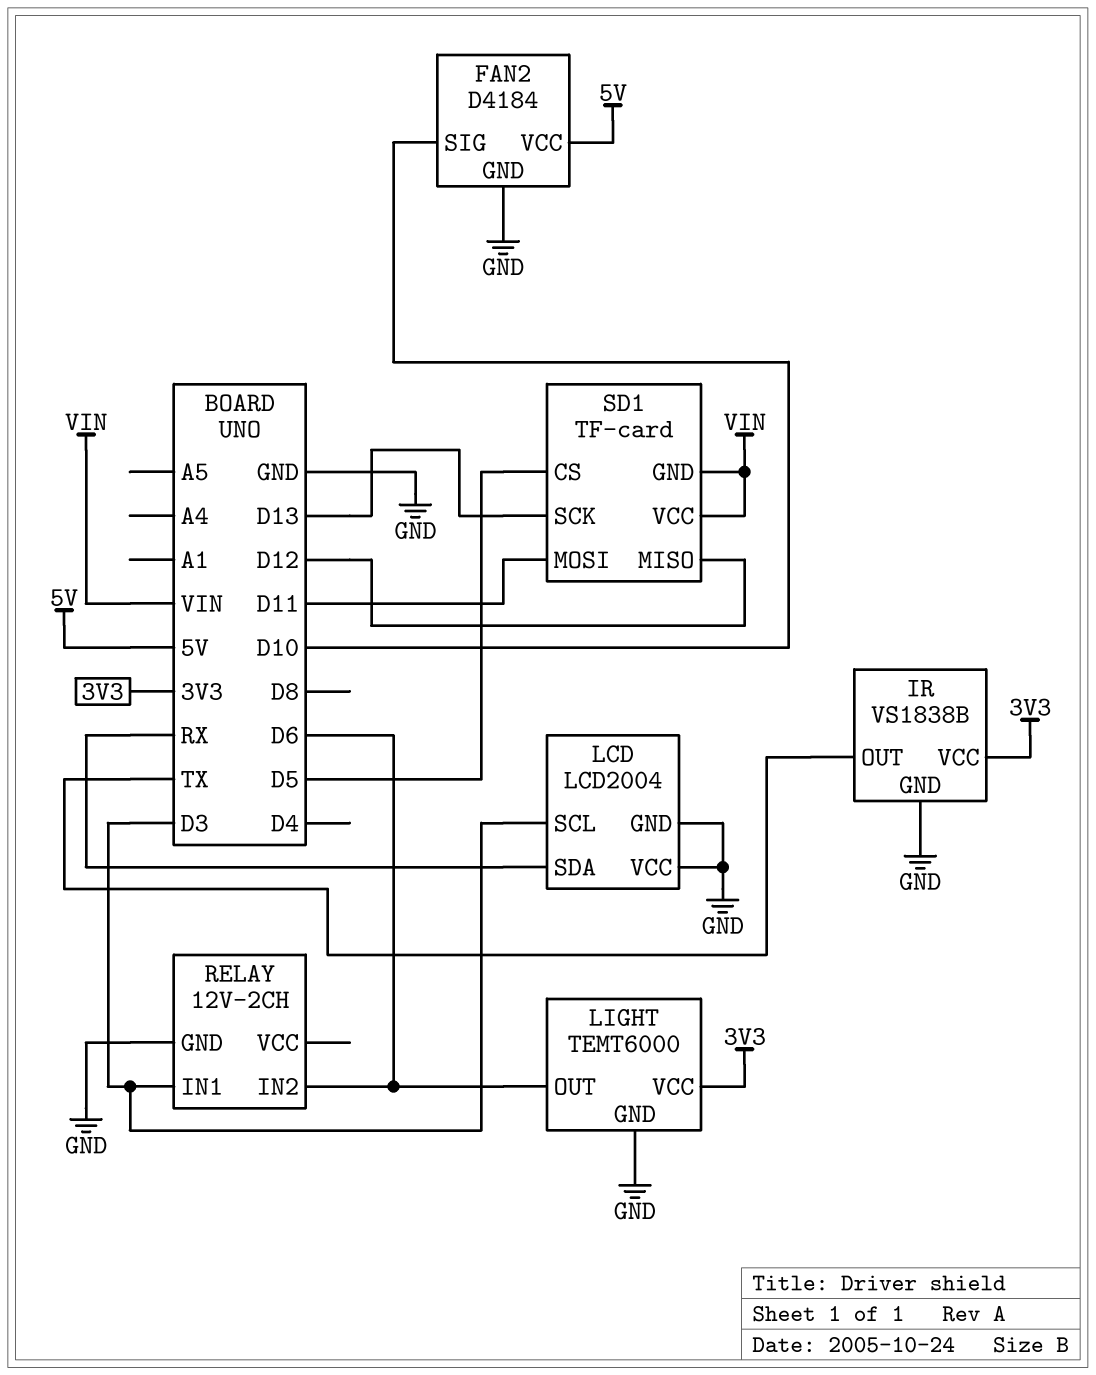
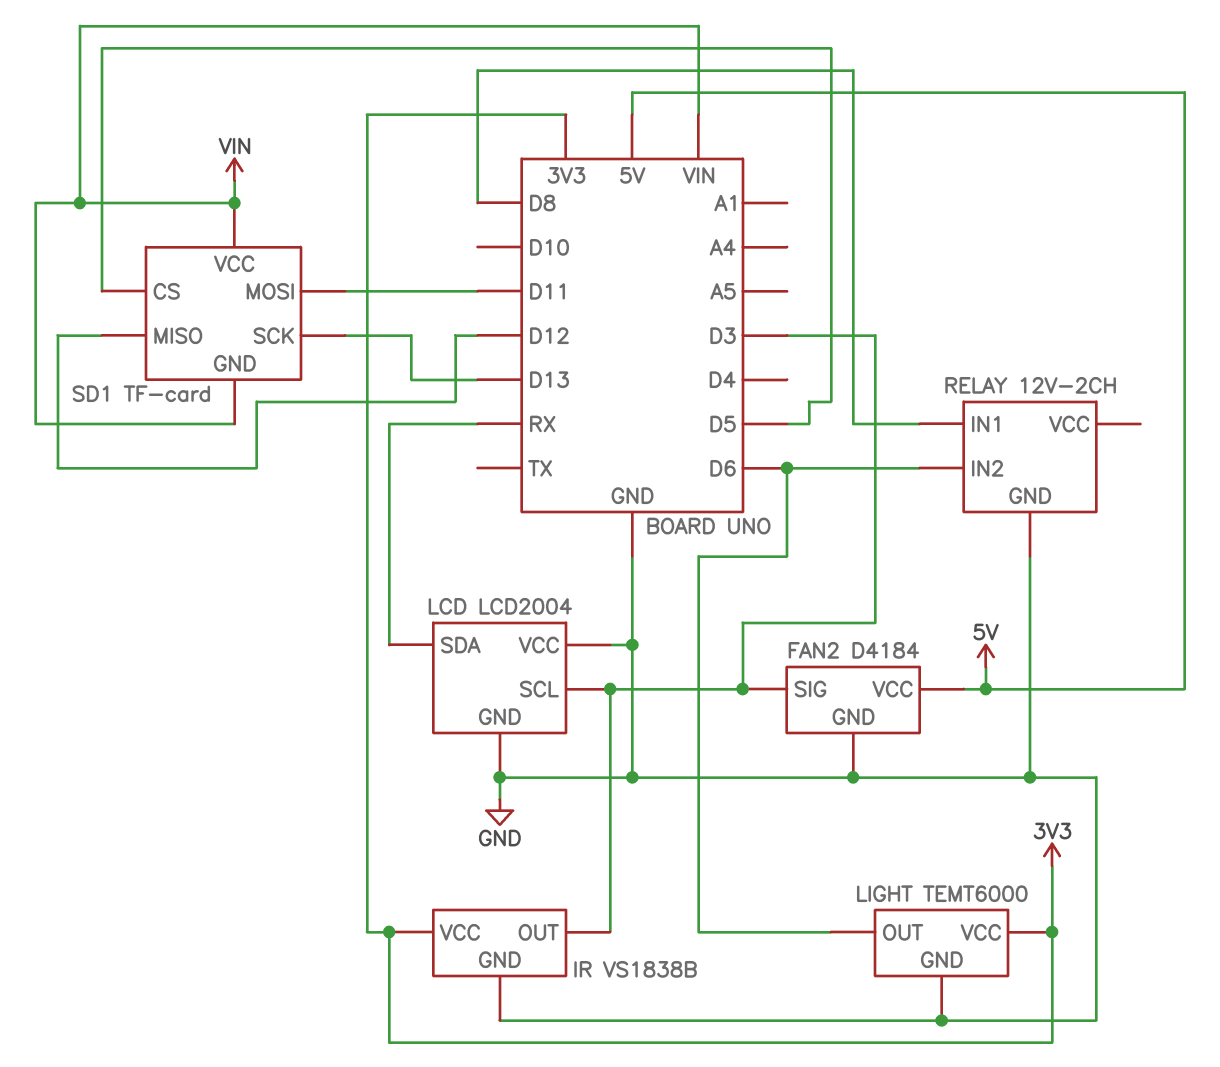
FAN2 pin SIG: D10 -> D3
IR pin OUT: TX -> D3
RELAY pin IN1: D3 -> D8

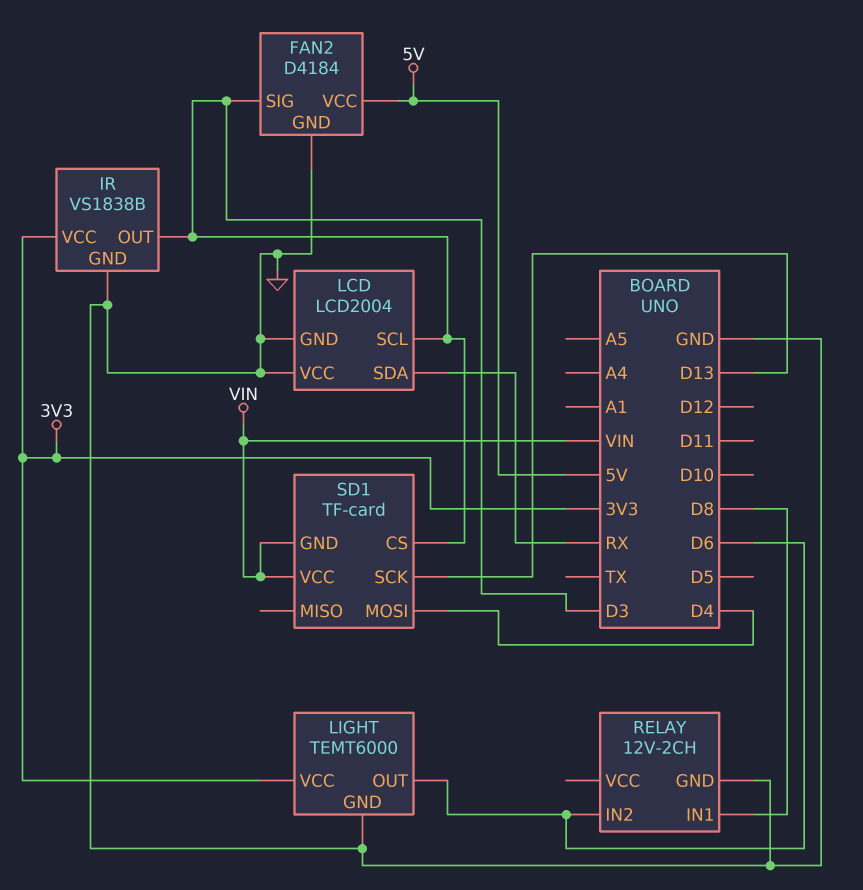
SD1 pin CS: D5 -> D3
SD1 pin MISO: D12 -> none
SD1 pin MOSI: D11 -> D4

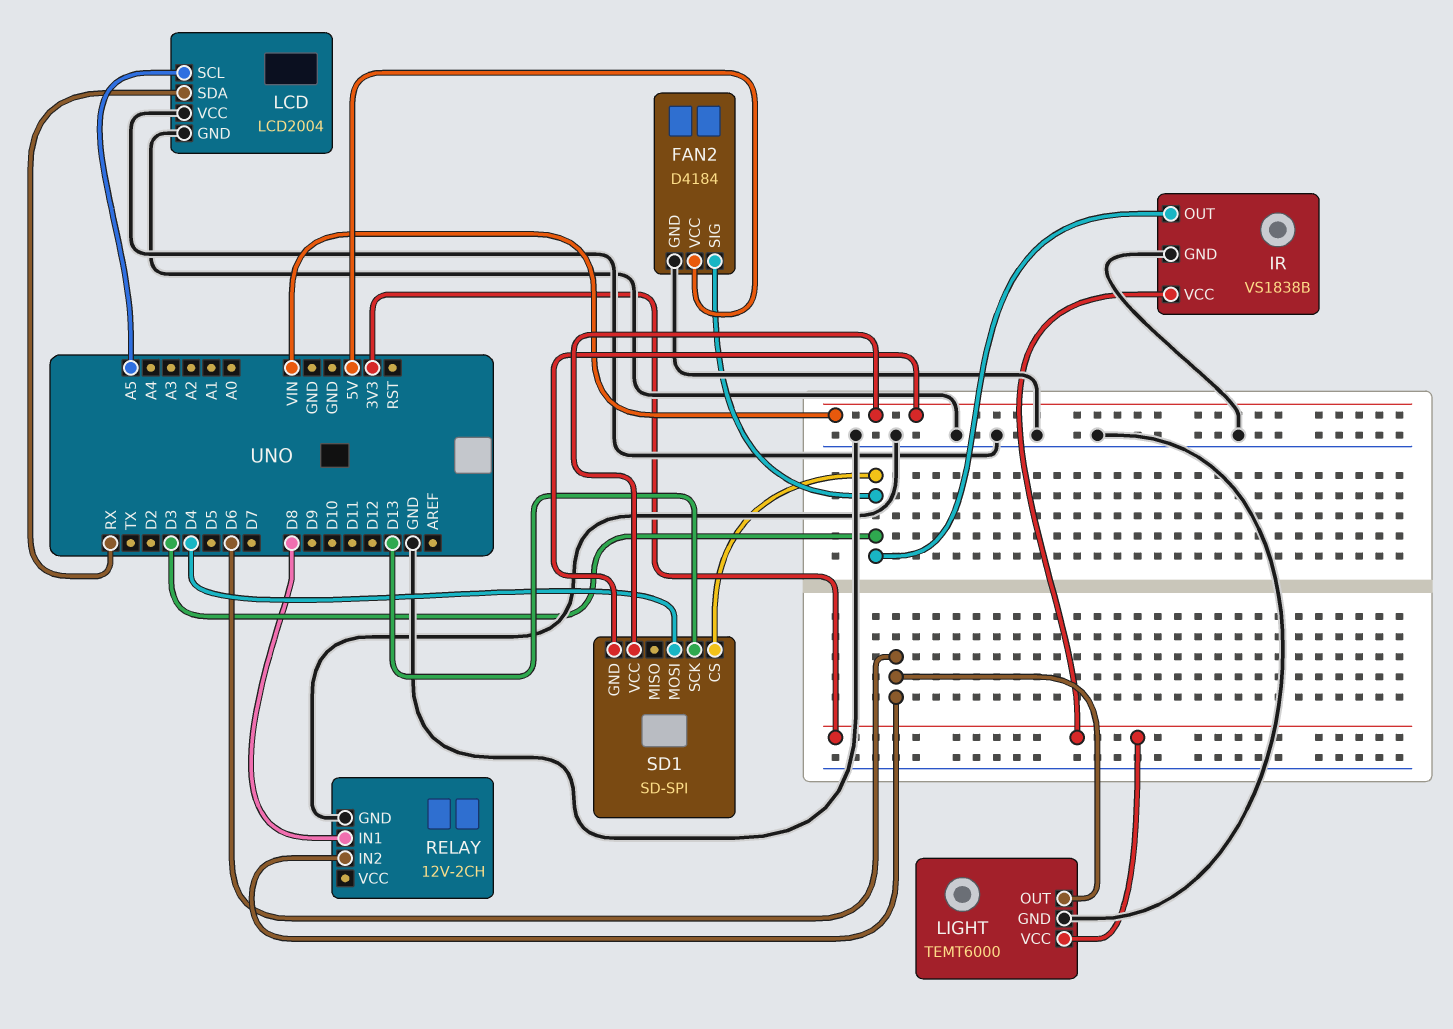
LCD pin SCL: D3 -> A5
SD1: TF-card -> SD-SPI

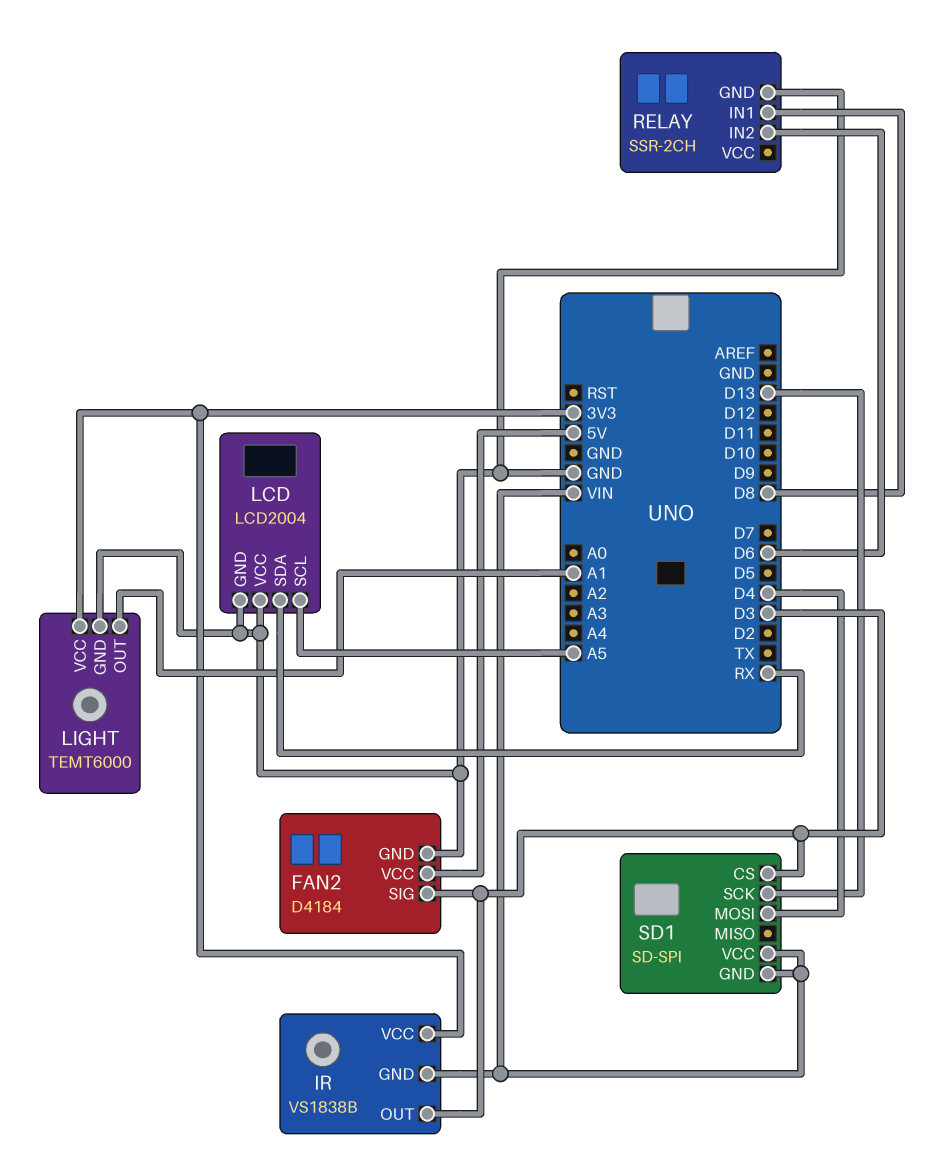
IR pin GND: GND -> VIN
LIGHT pin OUT: D6 -> A1
RELAY: 12V-2CH -> SSR-2CH

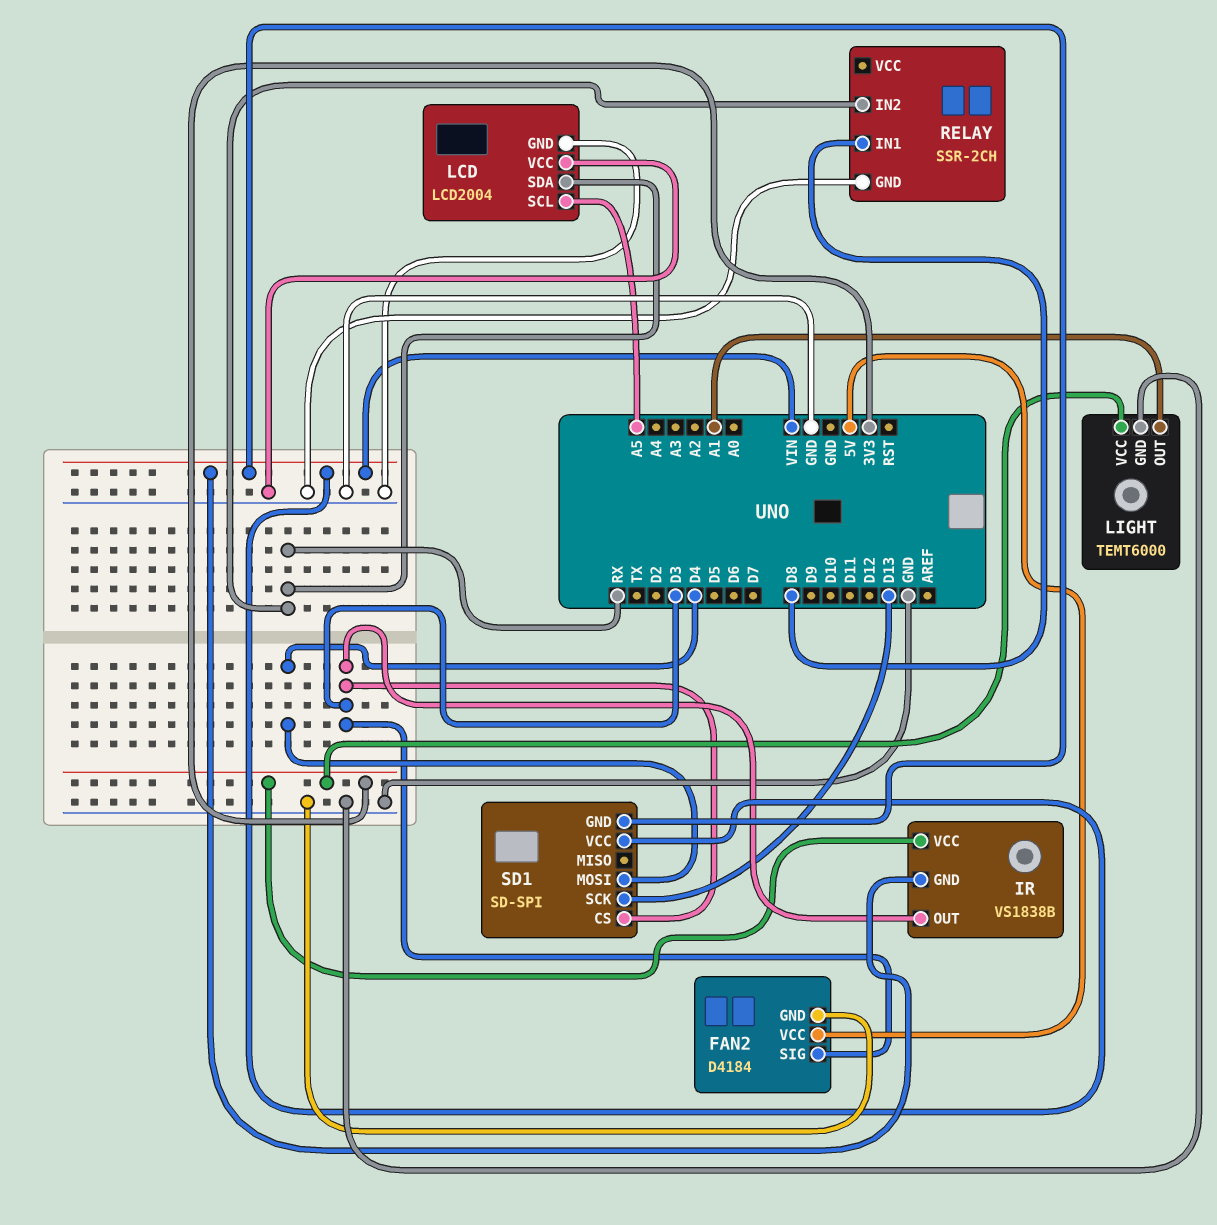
RELAY pin IN2: D6 -> RX

